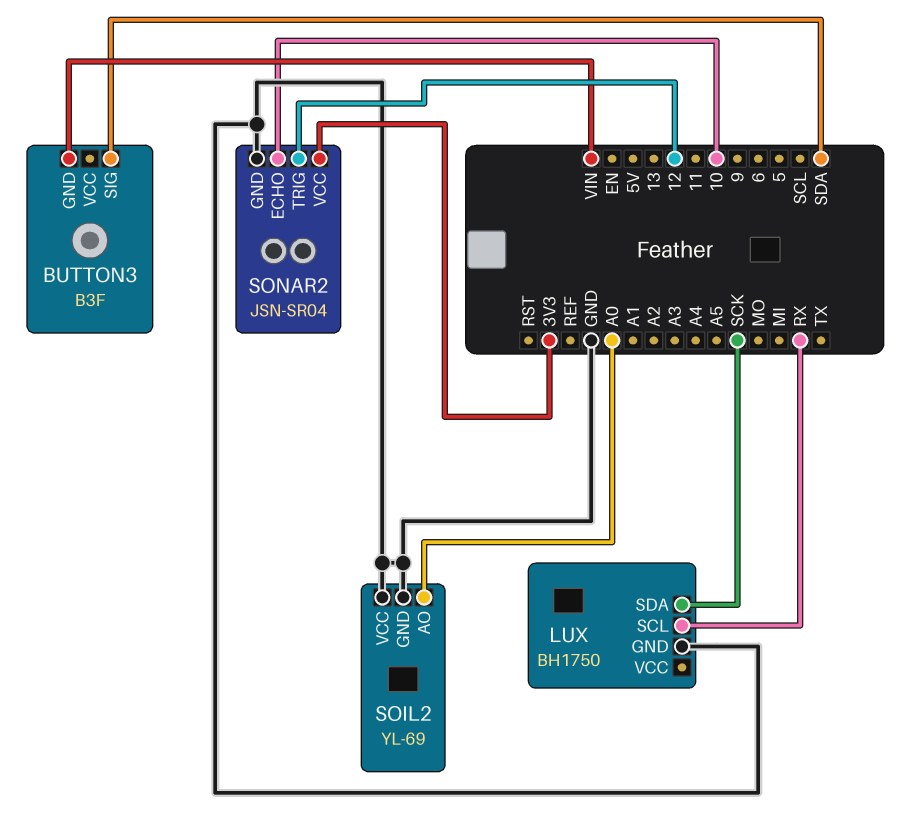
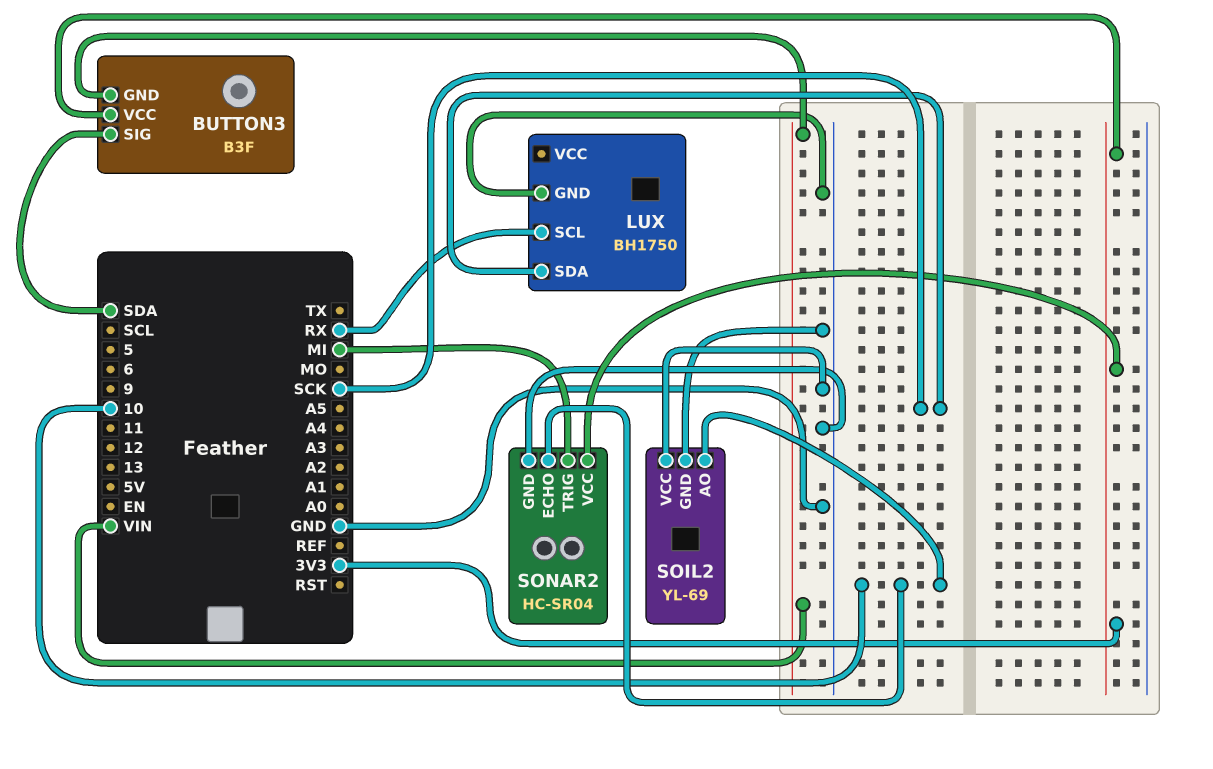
BUTTON3 pin VCC: none -> 3V3
SOIL2 pin AO: A0 -> 10
SONAR2: JSN-SR04 -> HC-SR04
SONAR2 pin TRIG: 12 -> MI

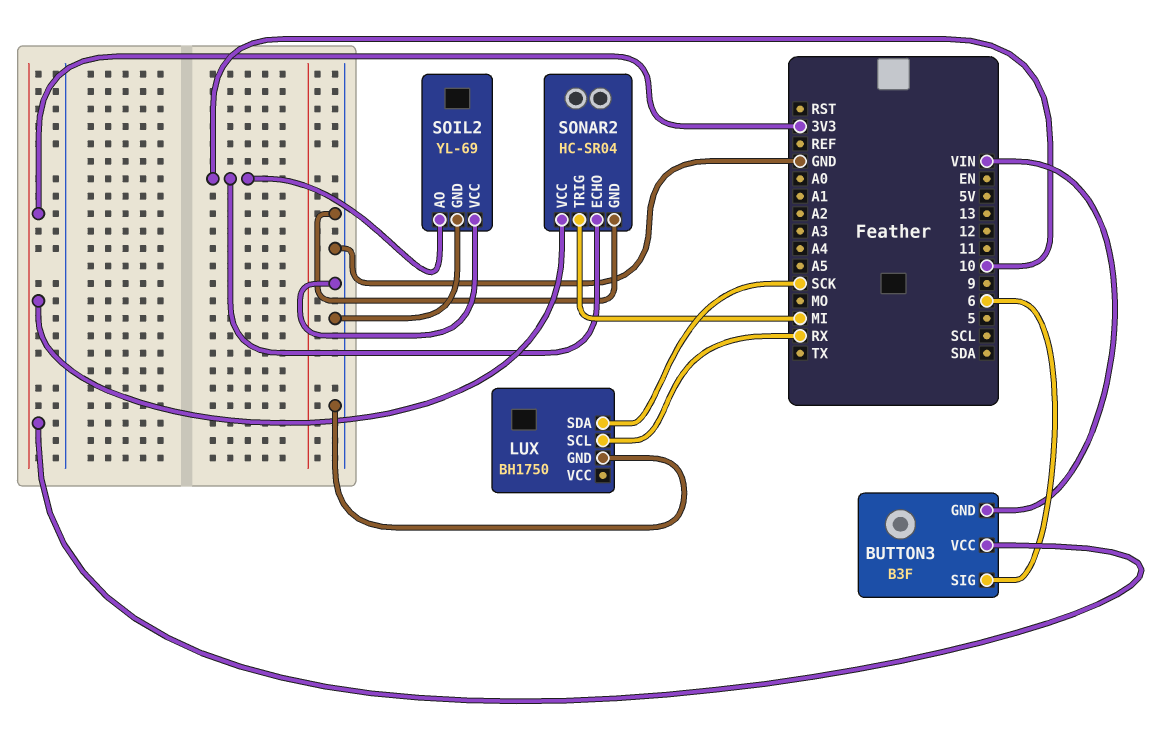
BUTTON3 pin SIG: SDA -> 6

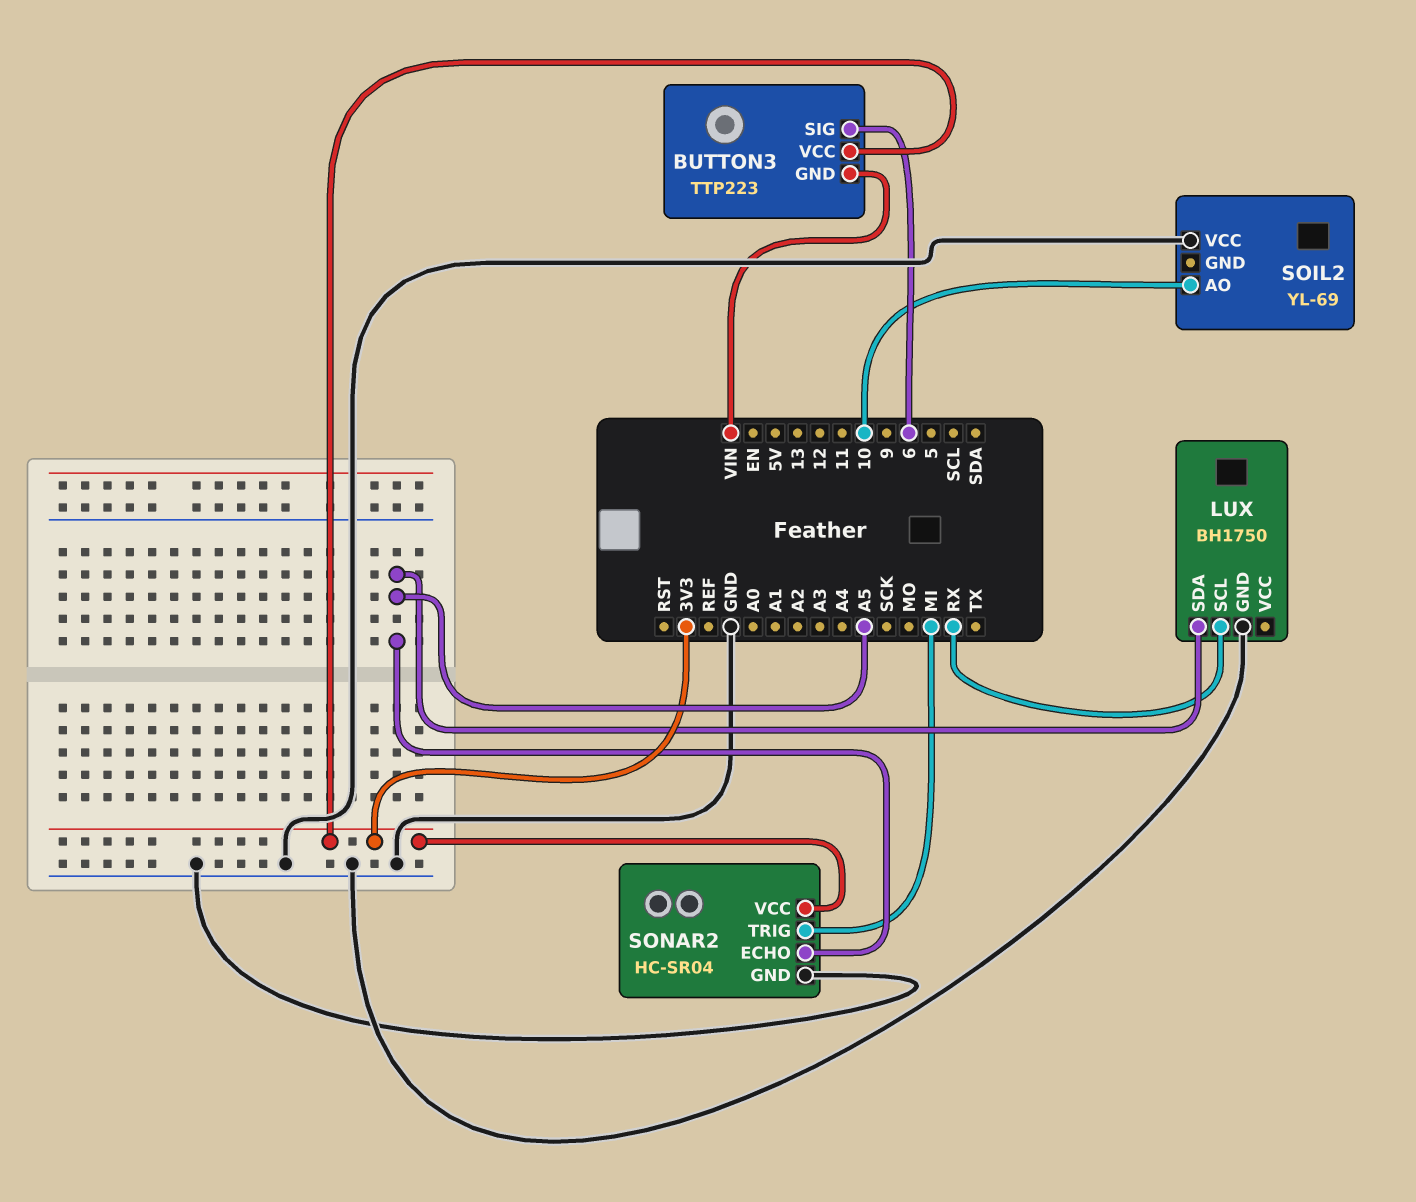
BUTTON3: B3F -> TTP223
LUX pin SDA: SCK -> A5
SOIL2 pin GND: GND -> none
SONAR2 pin ECHO: 10 -> A5

